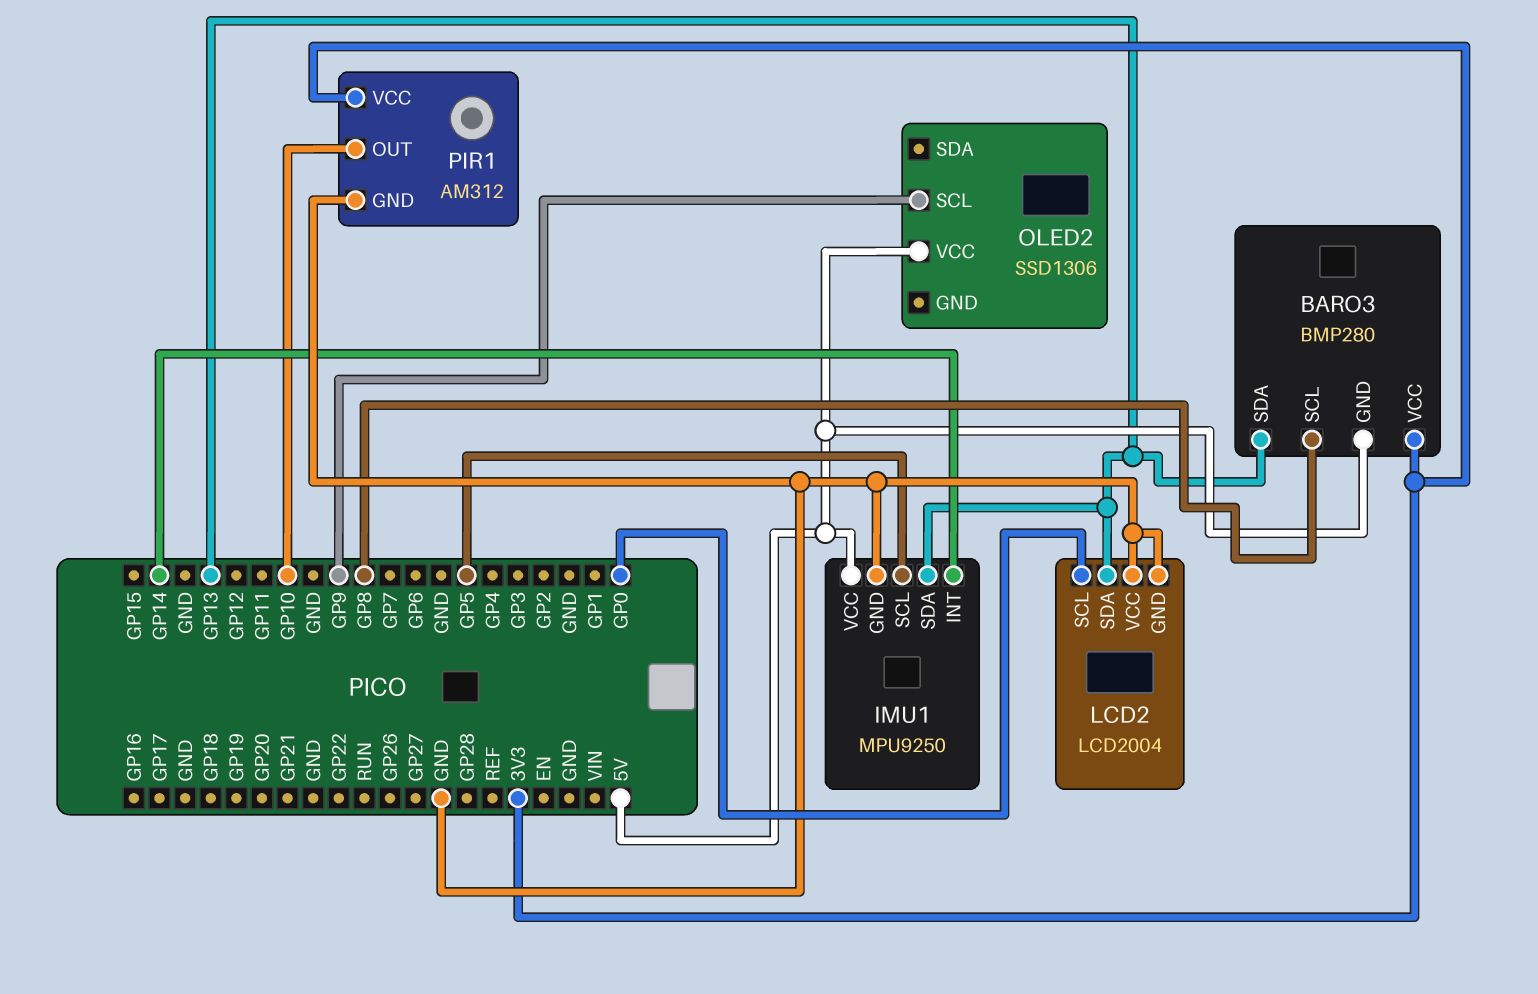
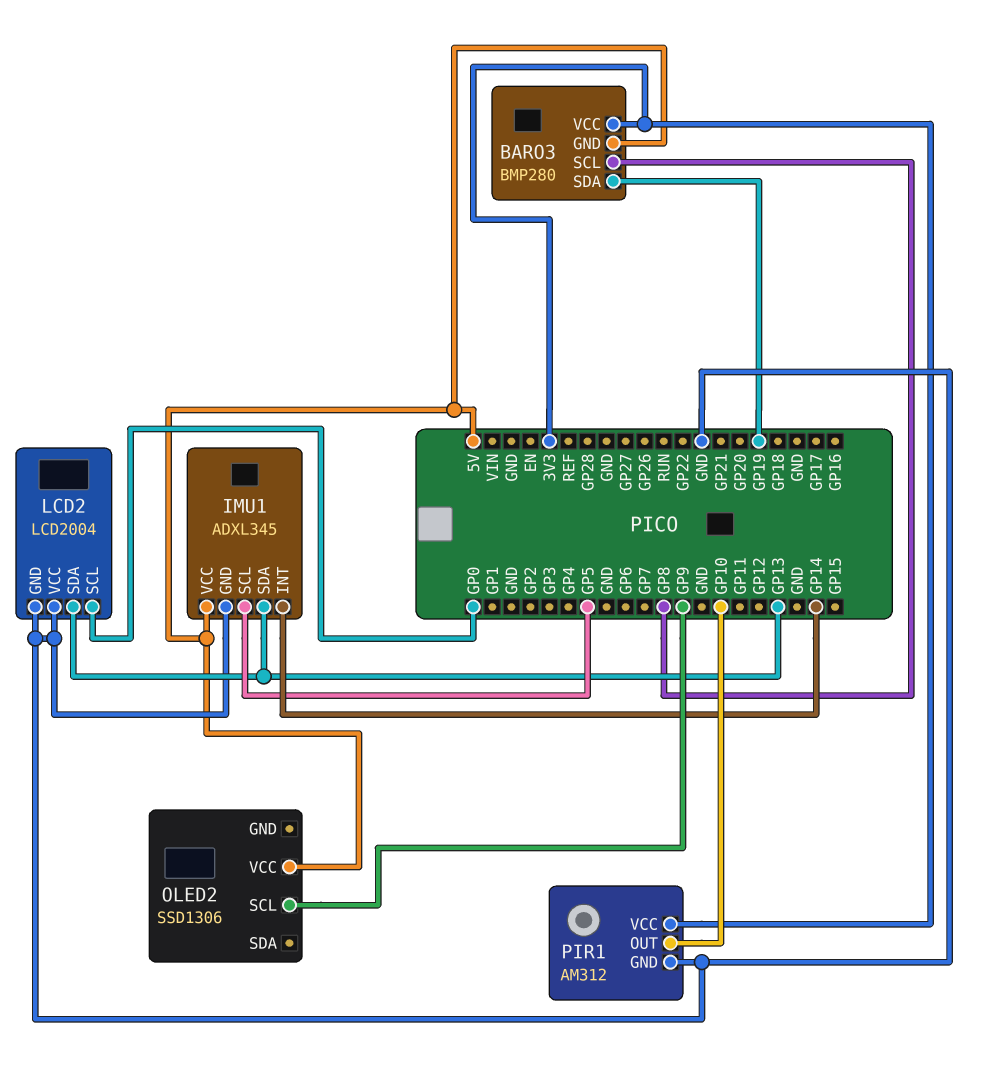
BARO3 pin SDA: GP13 -> GP19
IMU1: MPU9250 -> ADXL345

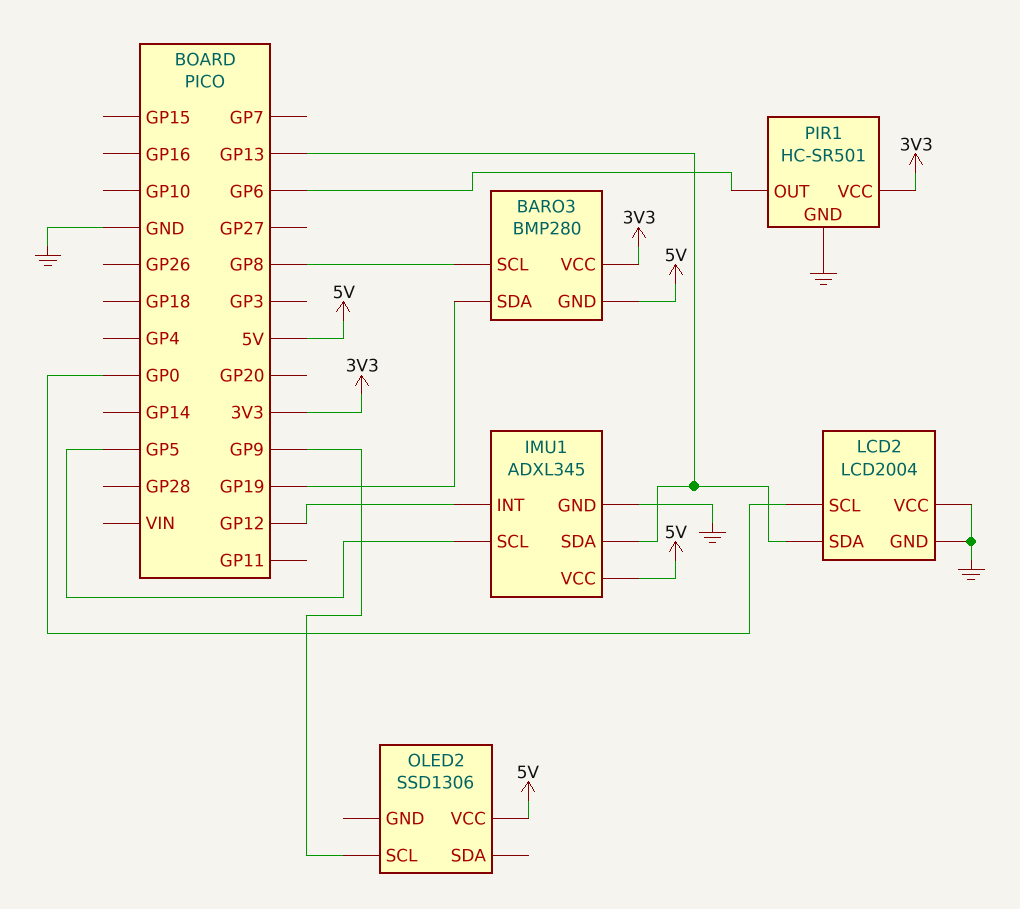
IMU1 pin INT: GP14 -> GP12
PIR1: AM312 -> HC-SR501
PIR1 pin OUT: GP10 -> GP6

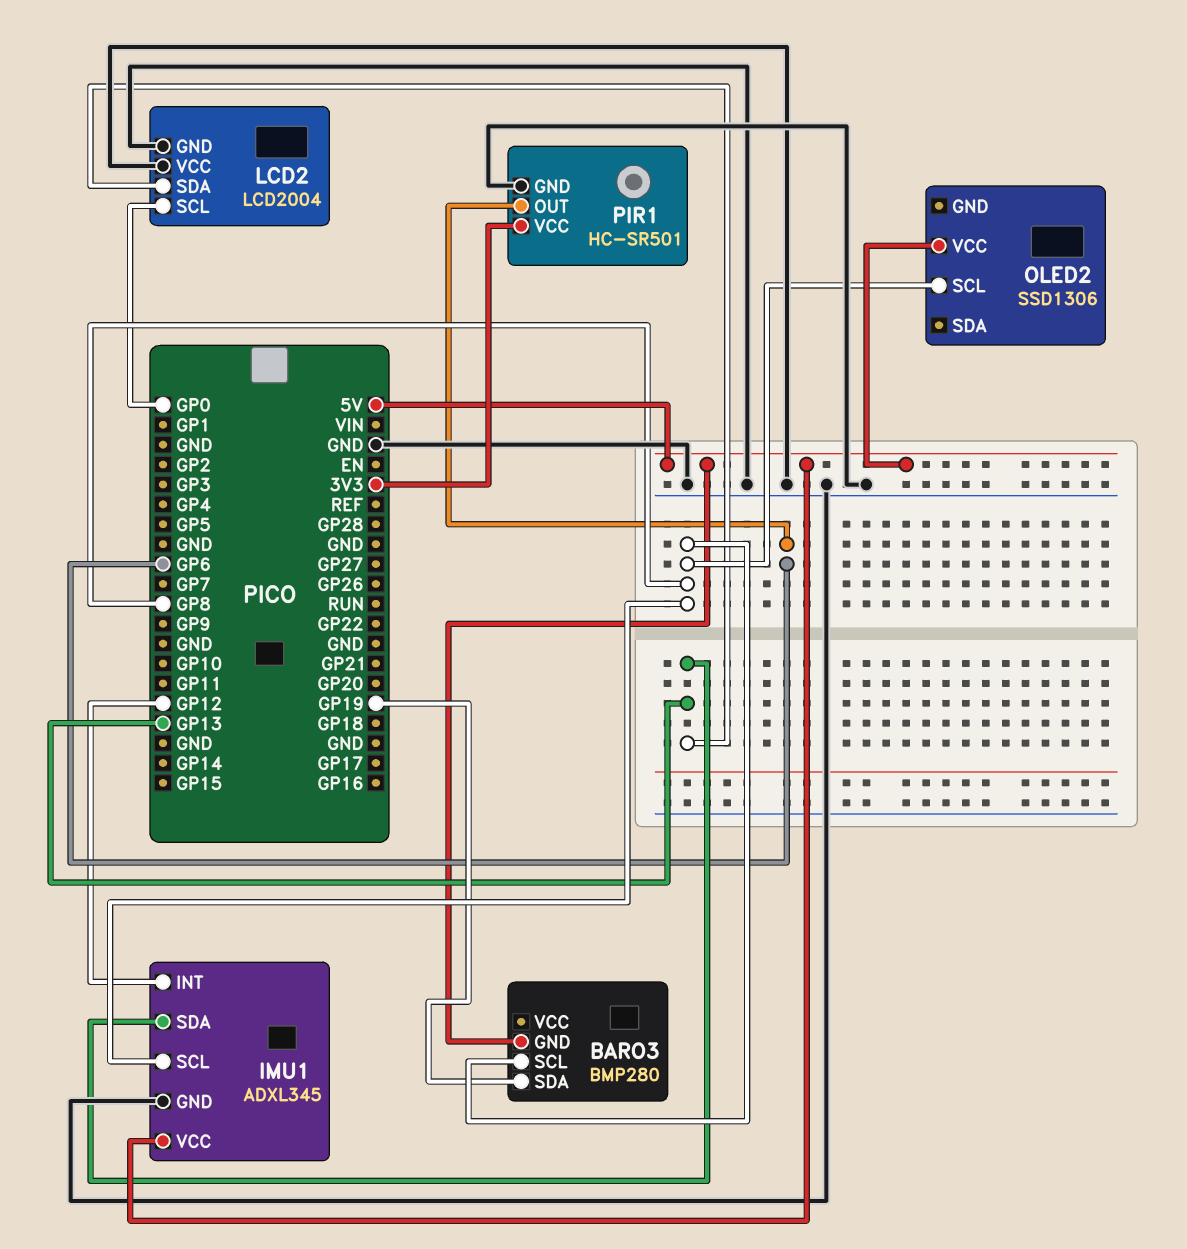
BARO3 pin VCC: 3V3 -> none
IMU1 pin SCL: GP5 -> GP8
OLED2 pin SCL: GP9 -> GP8

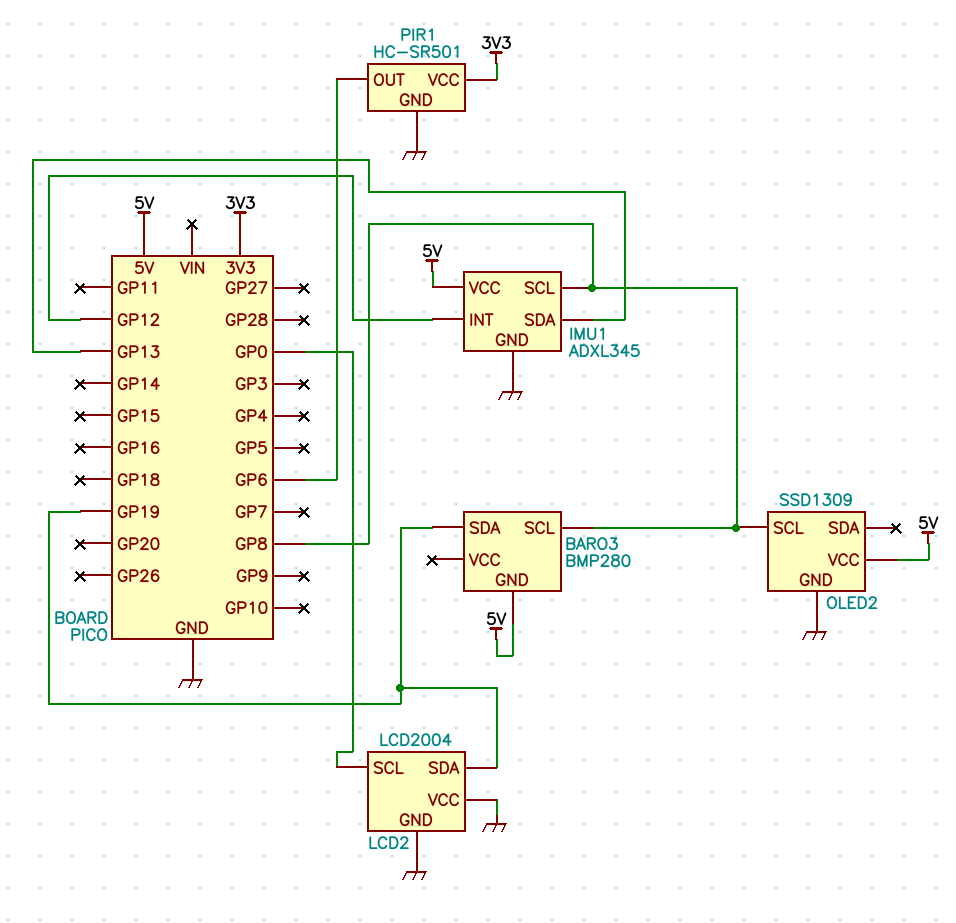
LCD2 pin SDA: GP13 -> GP19
OLED2: SSD1306 -> SSD1309
OLED2 pin GND: none -> GND

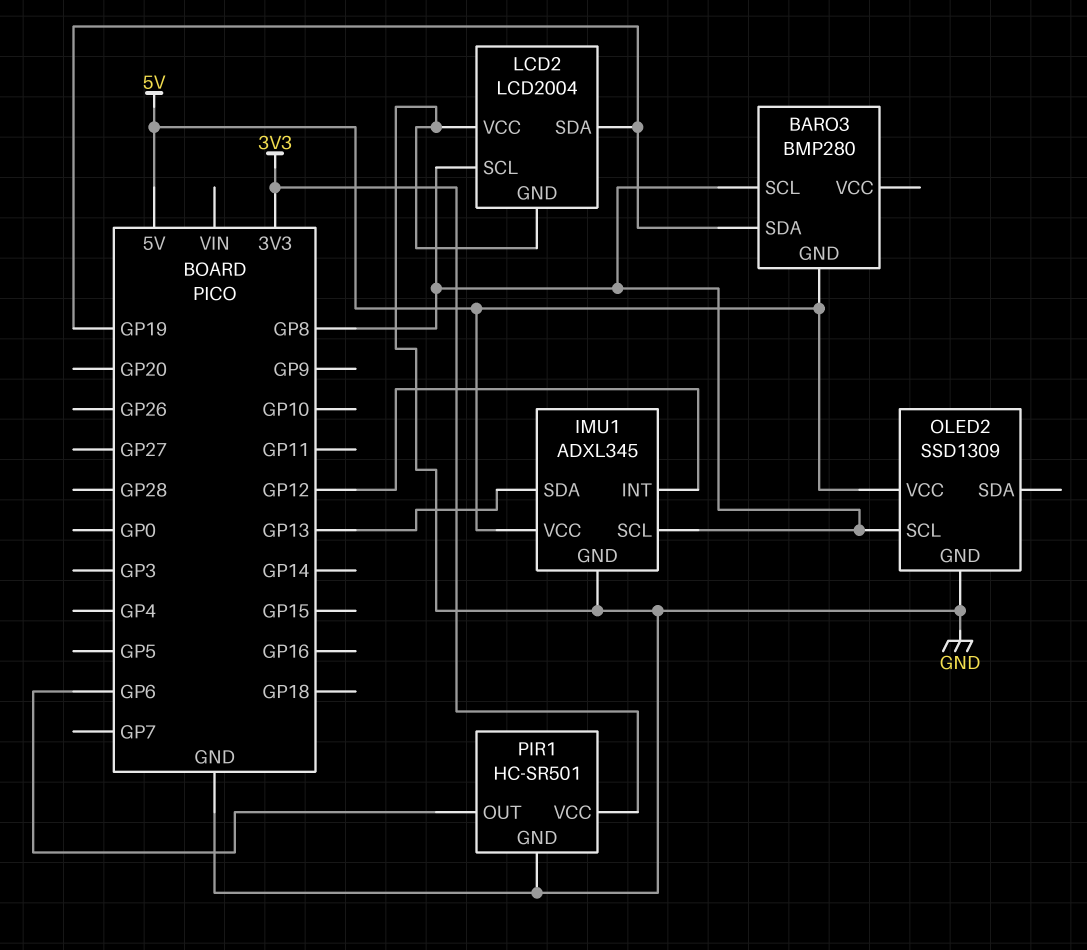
LCD2 pin SCL: GP0 -> GP8

